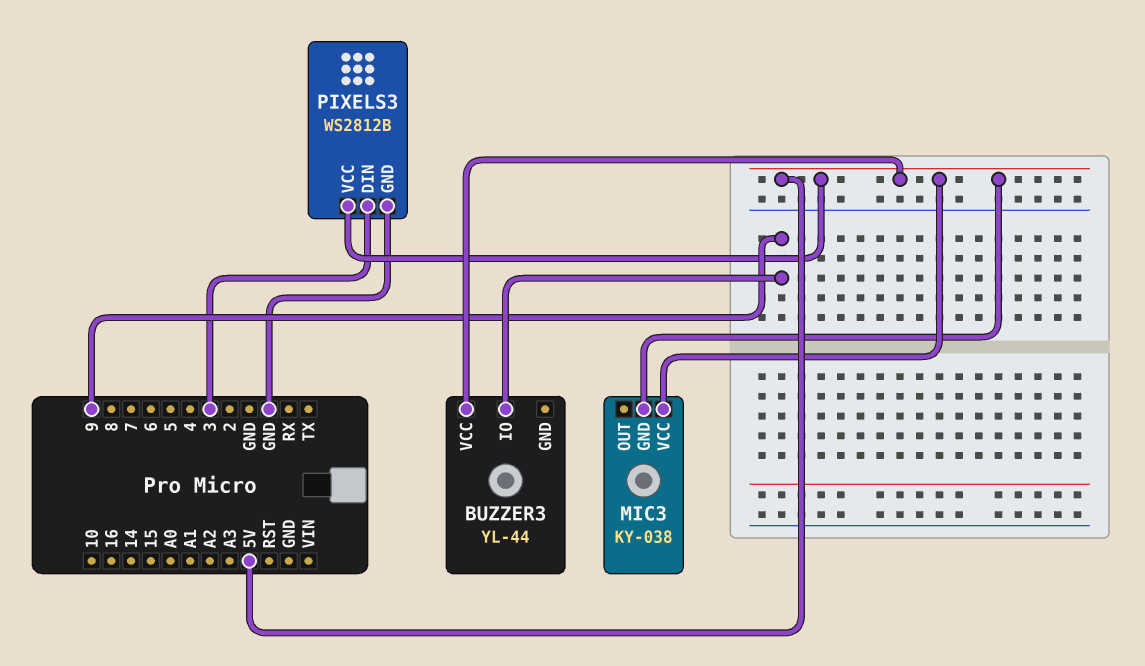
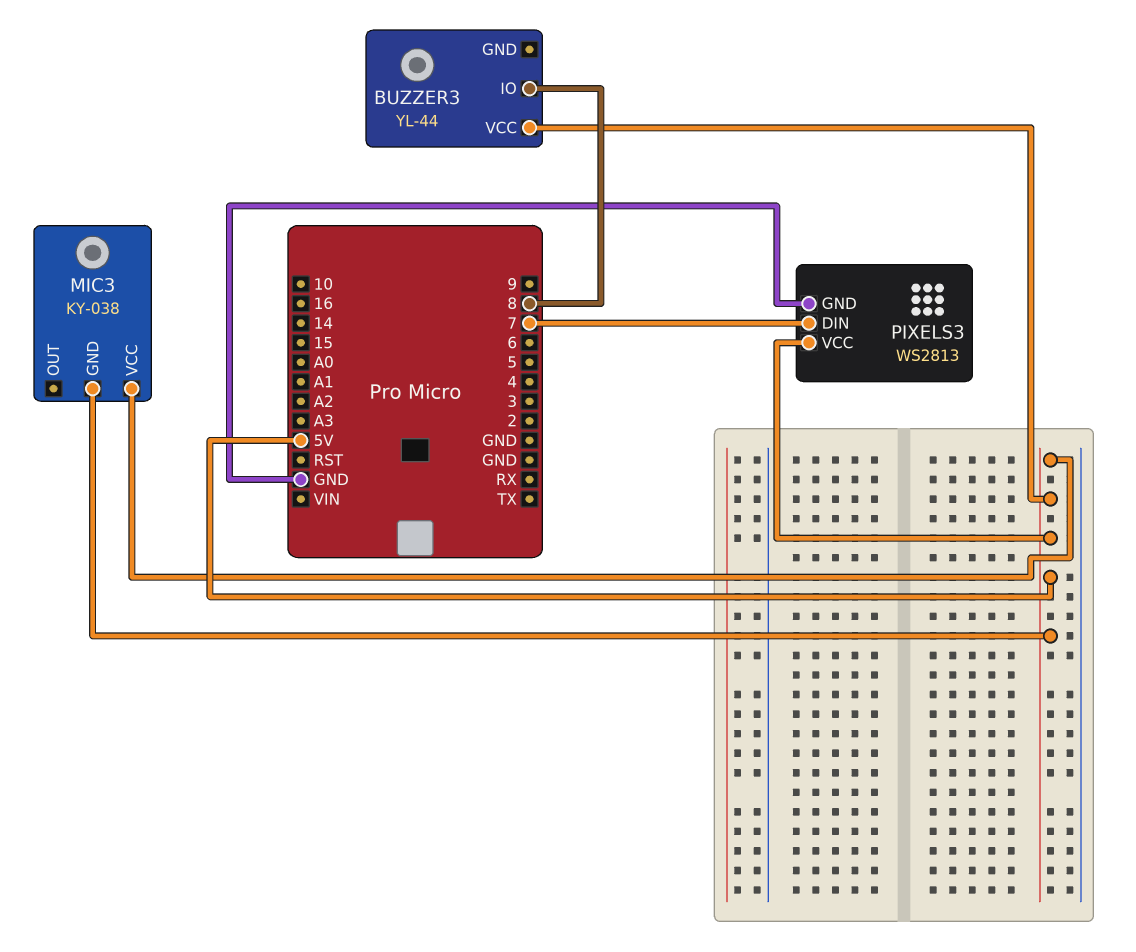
BUZZER3 pin IO: 9 -> 8
PIXELS3: WS2812B -> WS2813
PIXELS3 pin DIN: 3 -> 7

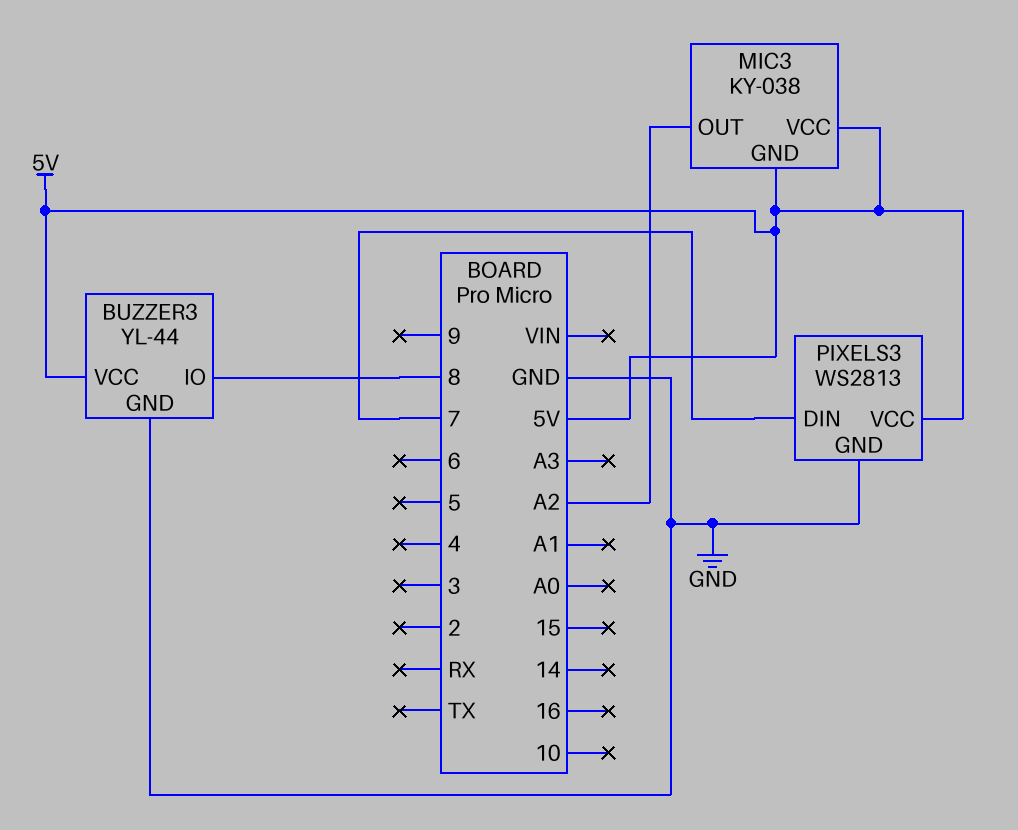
BUZZER3 pin GND: none -> GND
MIC3 pin OUT: none -> A2

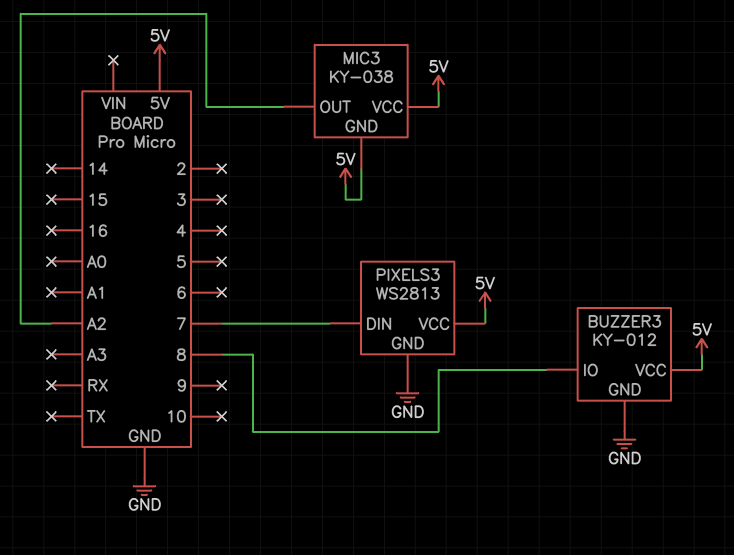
BUZZER3: YL-44 -> KY-012

